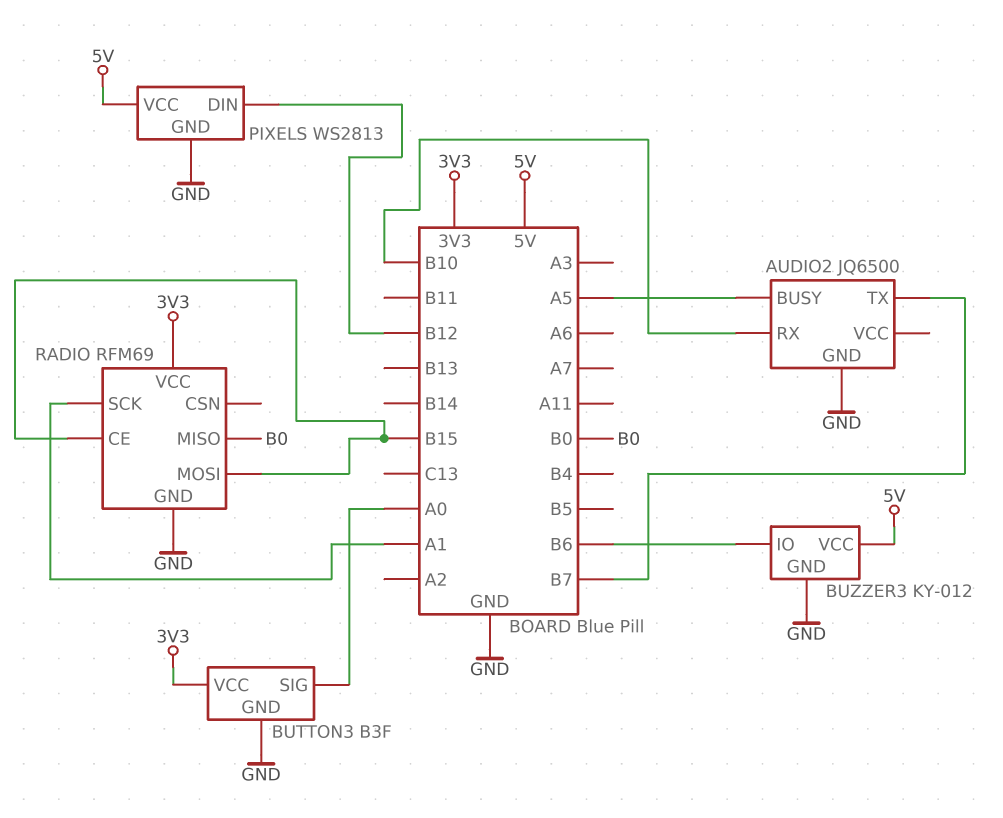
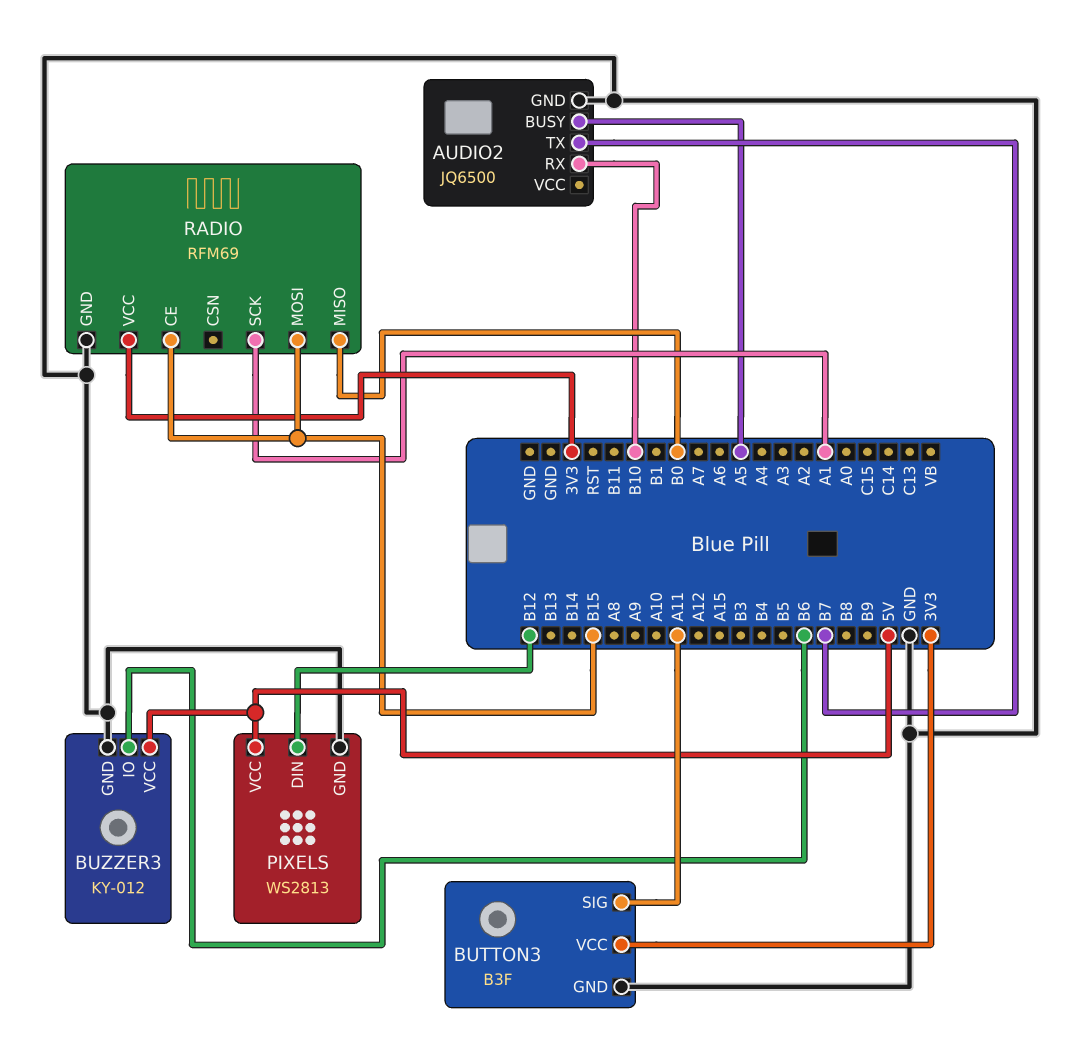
BUTTON3 pin SIG: A0 -> A11

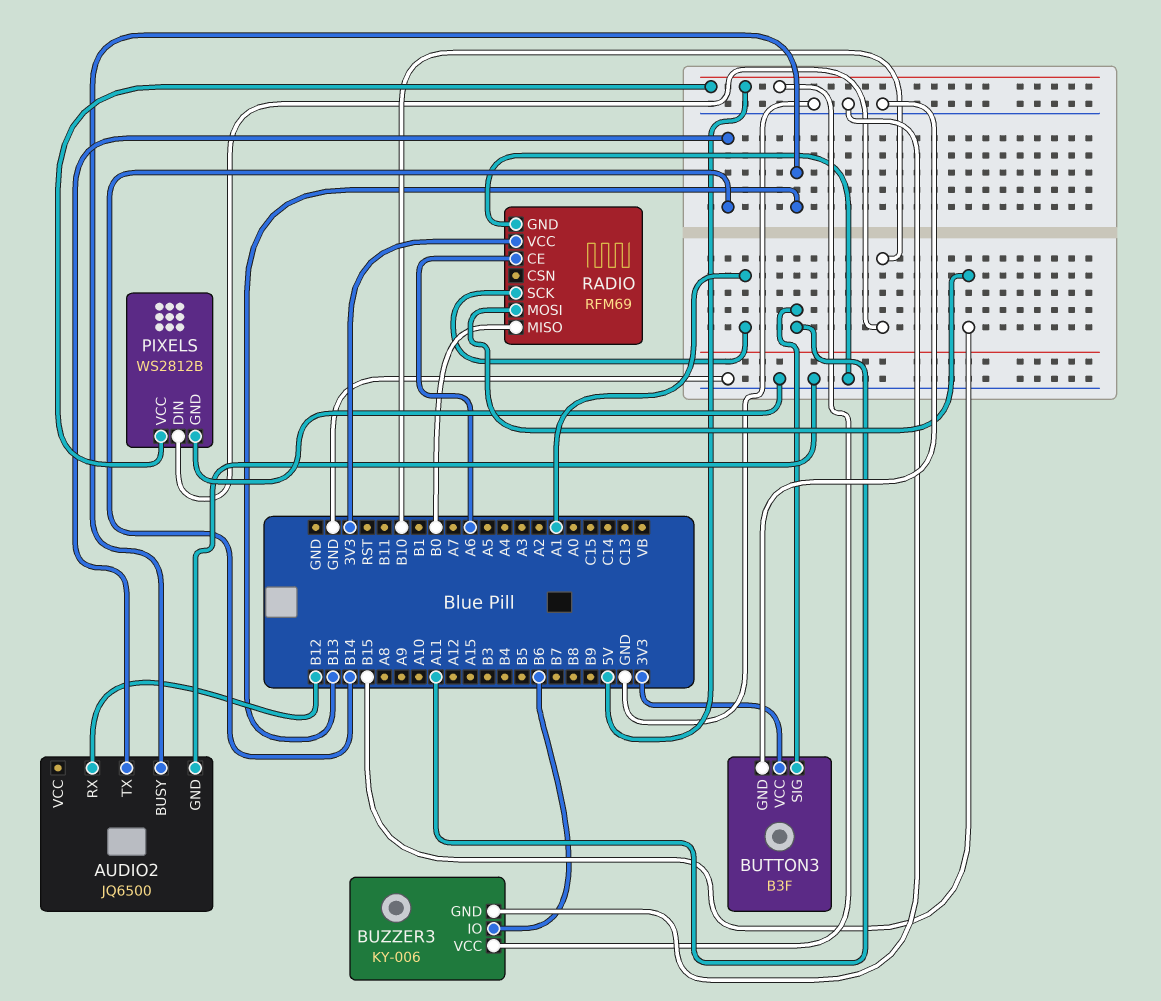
AUDIO2 pin BUSY: A5 -> B13
AUDIO2 pin RX: B10 -> B12
AUDIO2 pin TX: B7 -> B14
BUZZER3: KY-012 -> KY-006
PIXELS: WS2813 -> WS2812B
PIXELS pin DIN: B12 -> B10
RADIO pin CE: B15 -> A6

